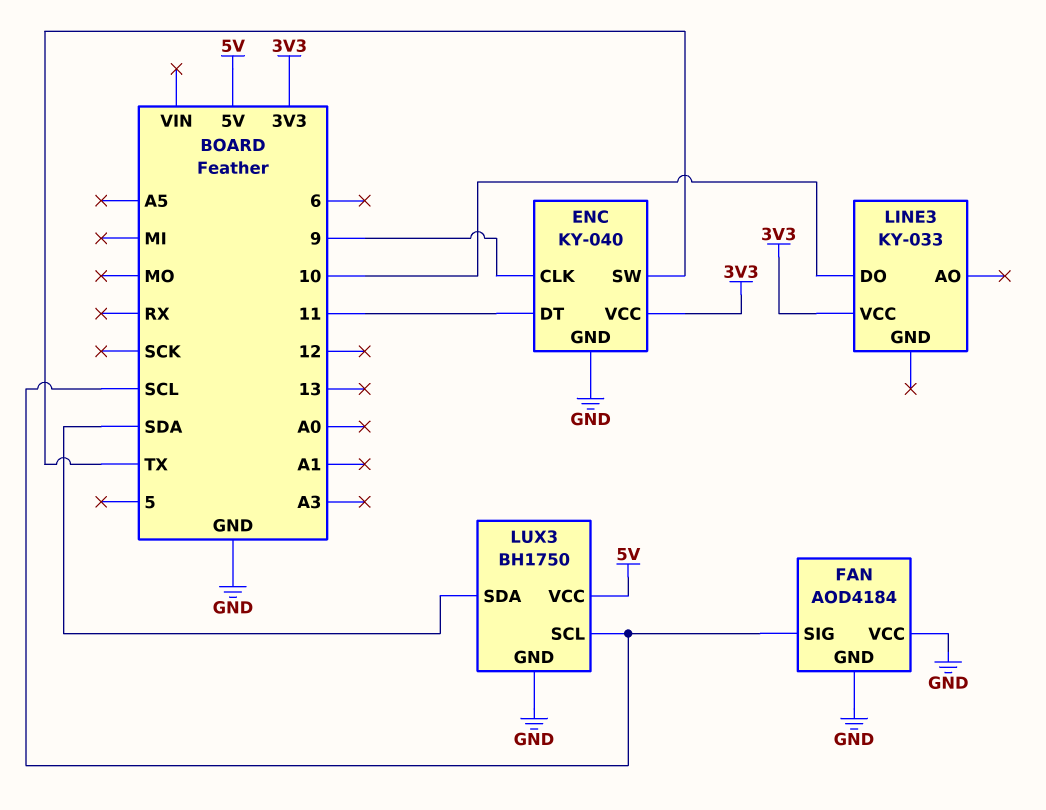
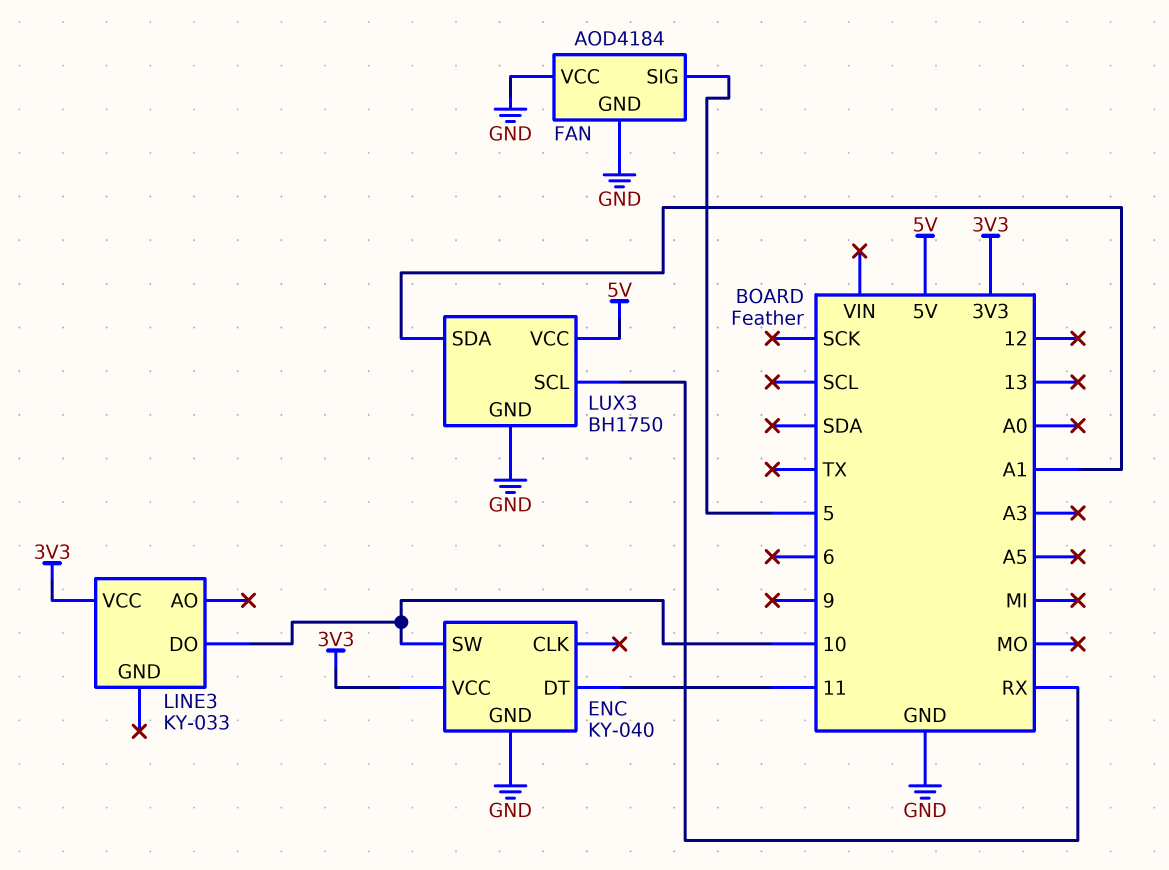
ENC pin CLK: 9 -> none
ENC pin SW: TX -> 10
FAN pin SIG: SCL -> 5
LUX3 pin SCL: SCL -> RX
LUX3 pin SDA: SDA -> A1

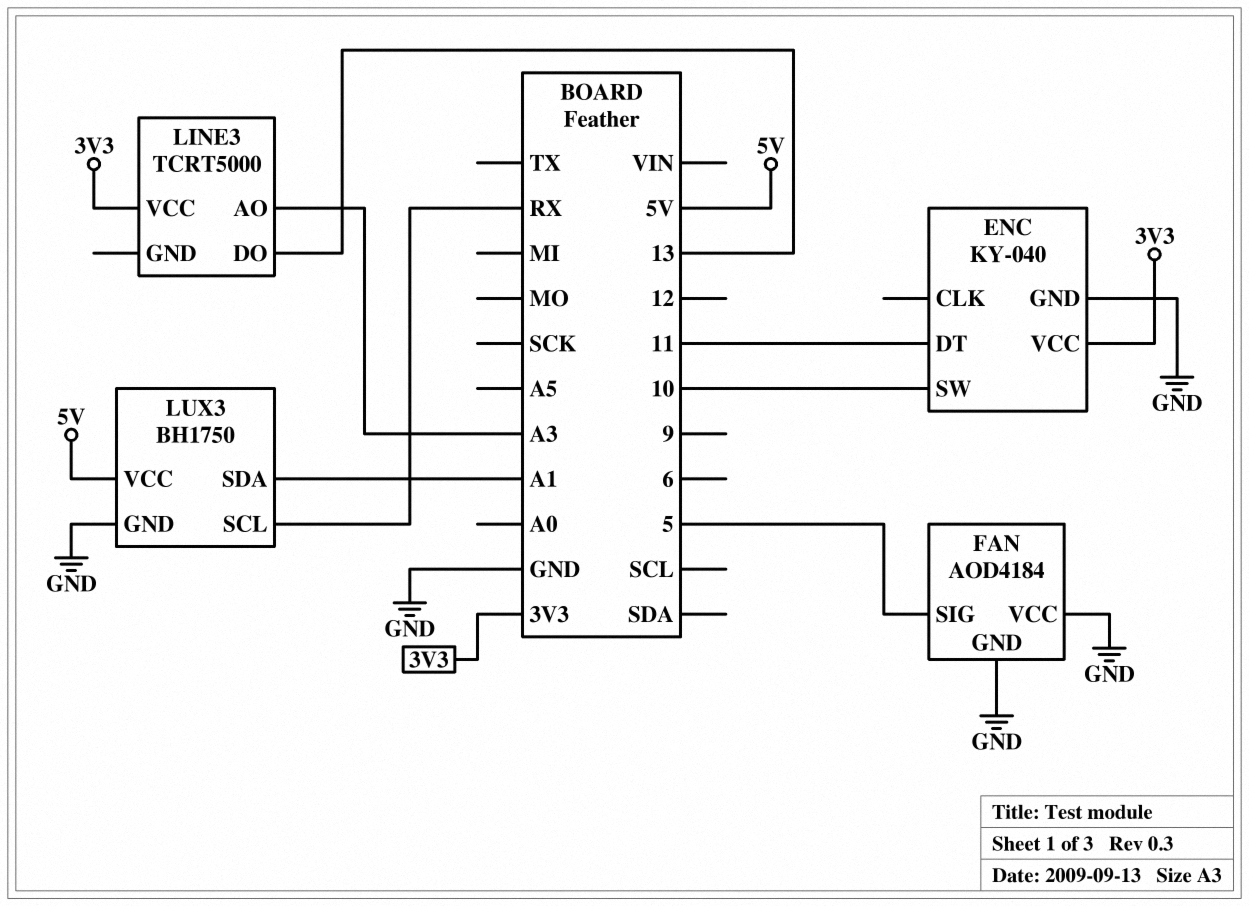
LINE3: KY-033 -> TCRT5000
LINE3 pin AO: none -> A3
LINE3 pin DO: 10 -> 13

